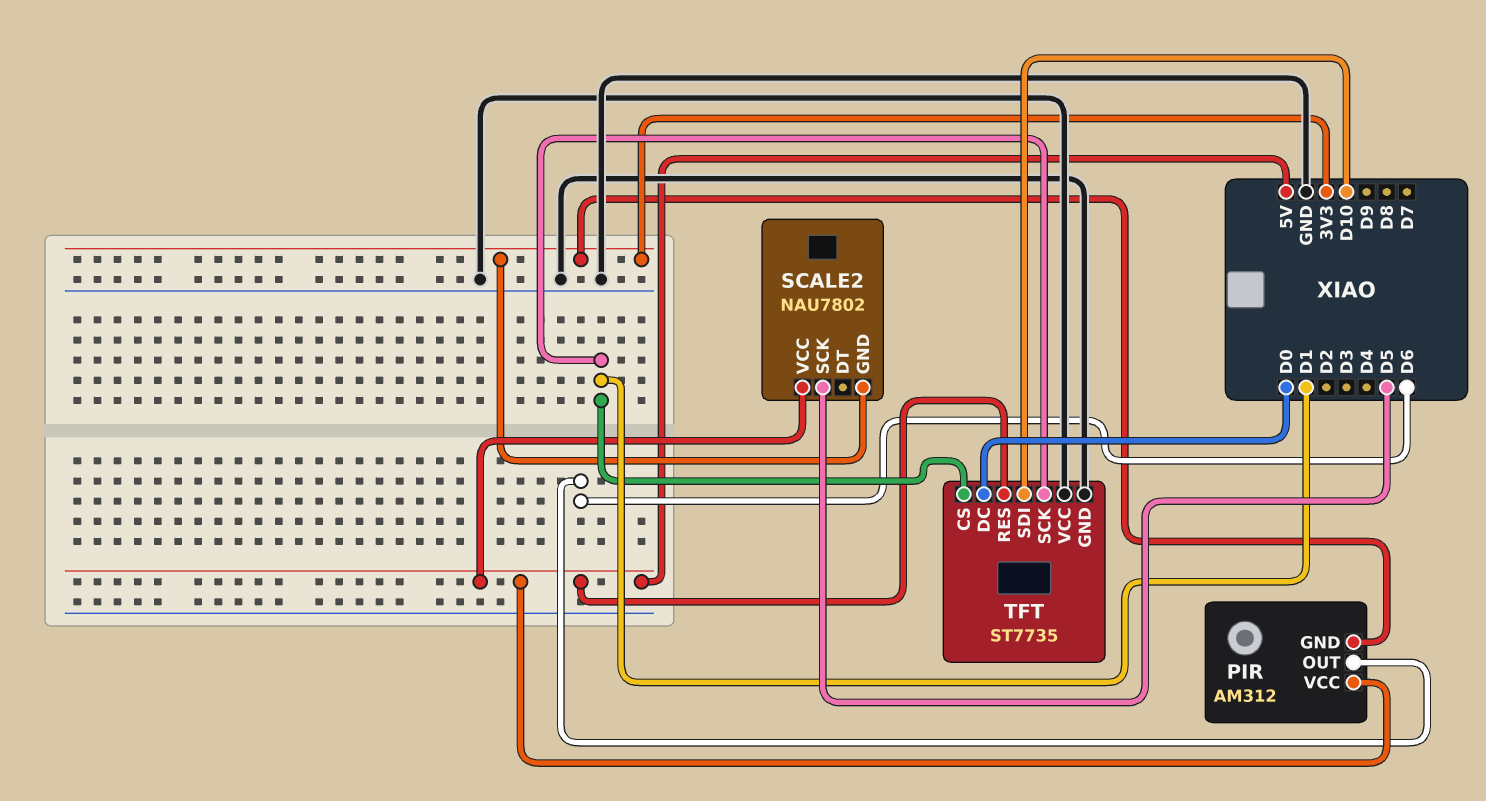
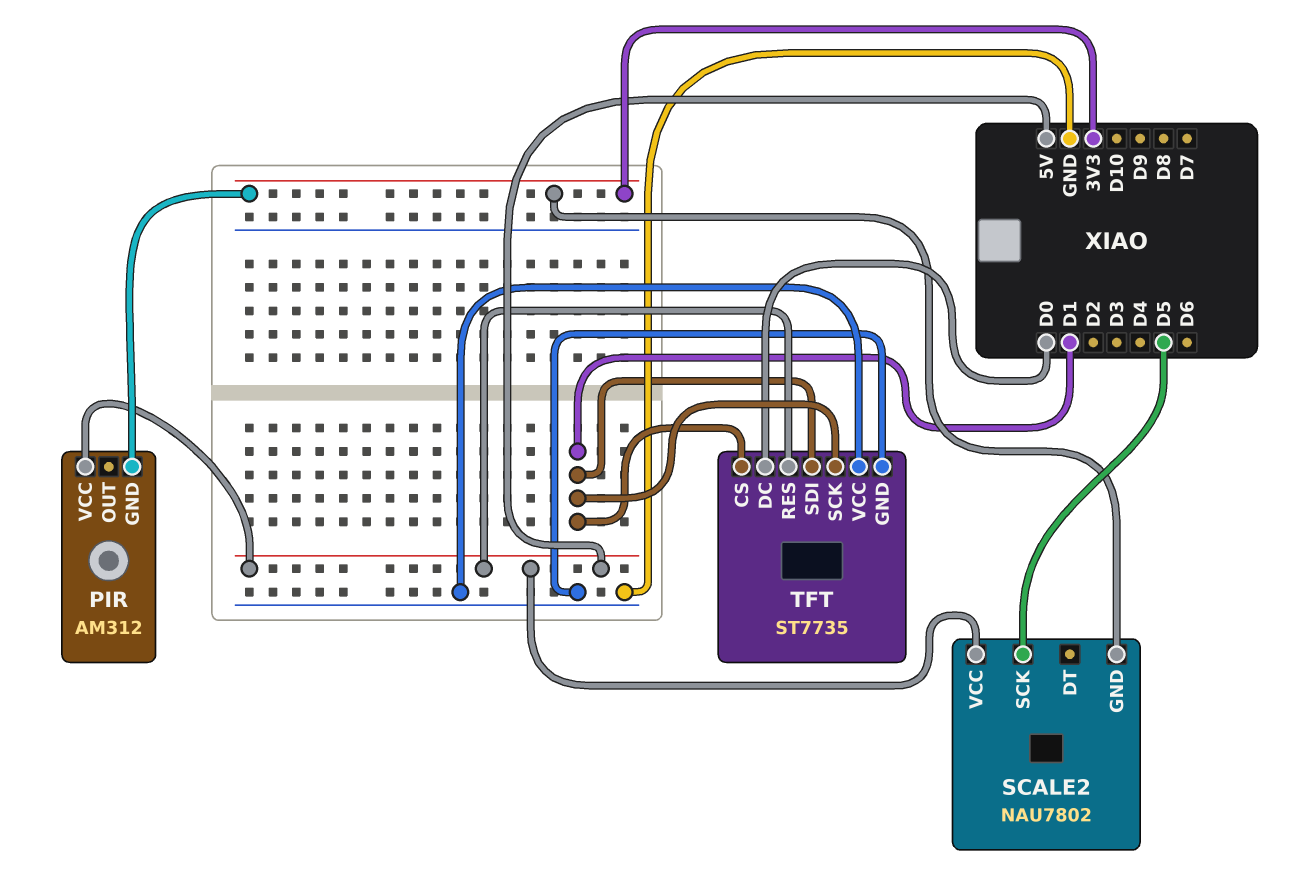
PIR pin OUT: D6 -> none
TFT pin SDI: D10 -> D1

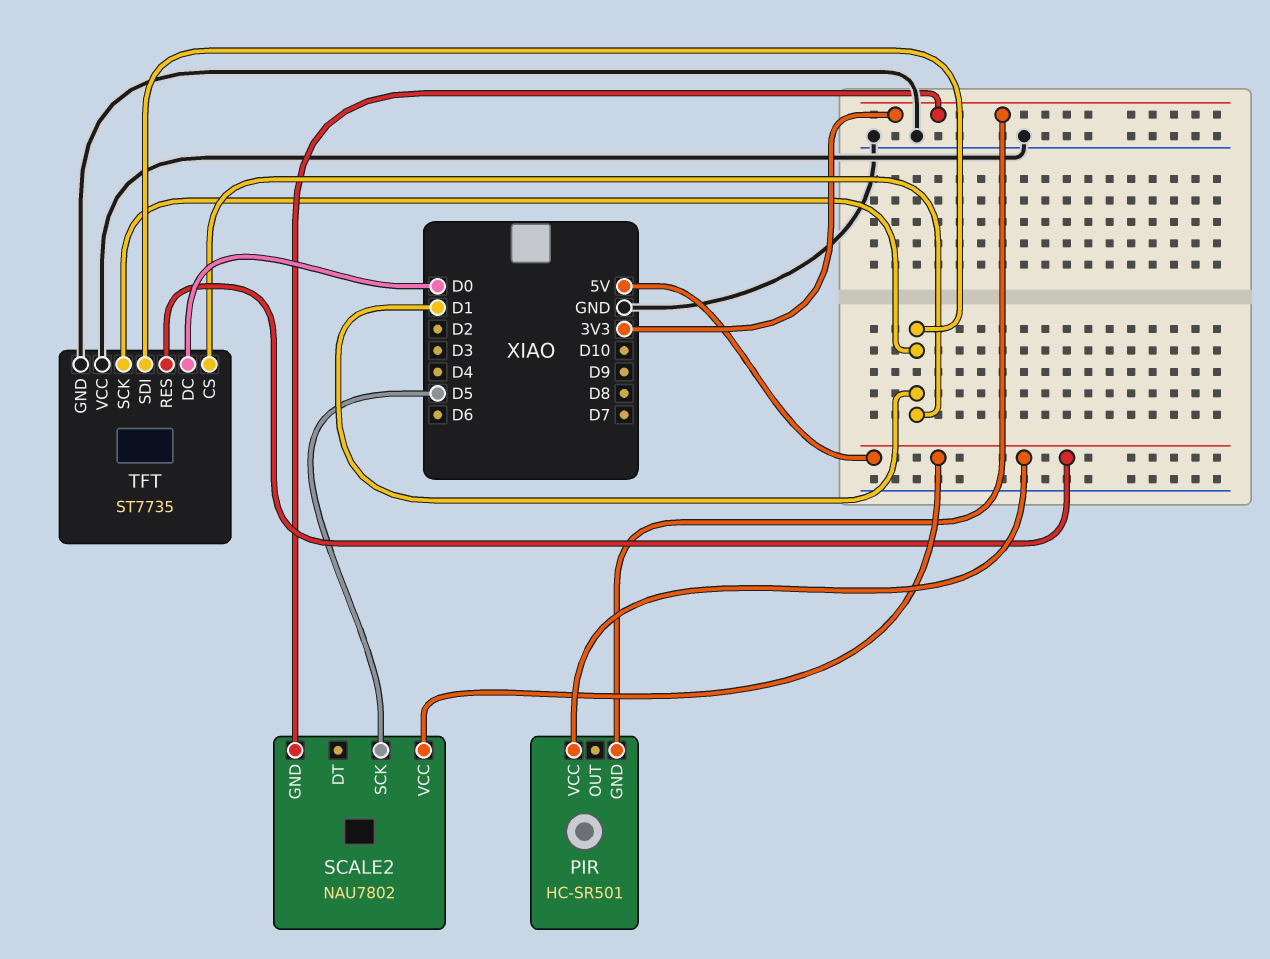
PIR: AM312 -> HC-SR501

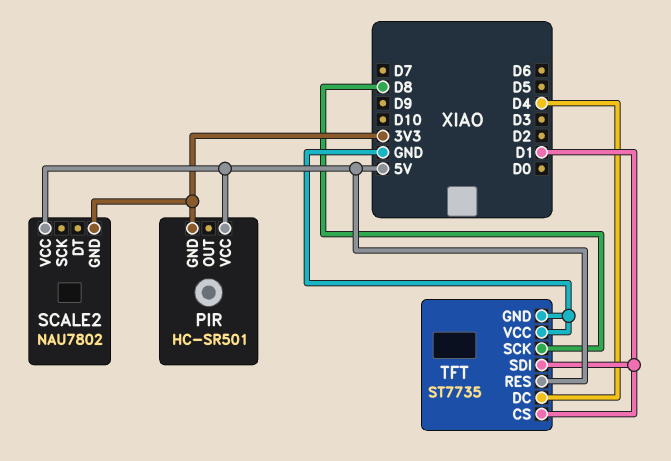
SCALE2 pin SCK: D5 -> none
TFT pin DC: D0 -> D4
TFT pin SCK: D1 -> D8

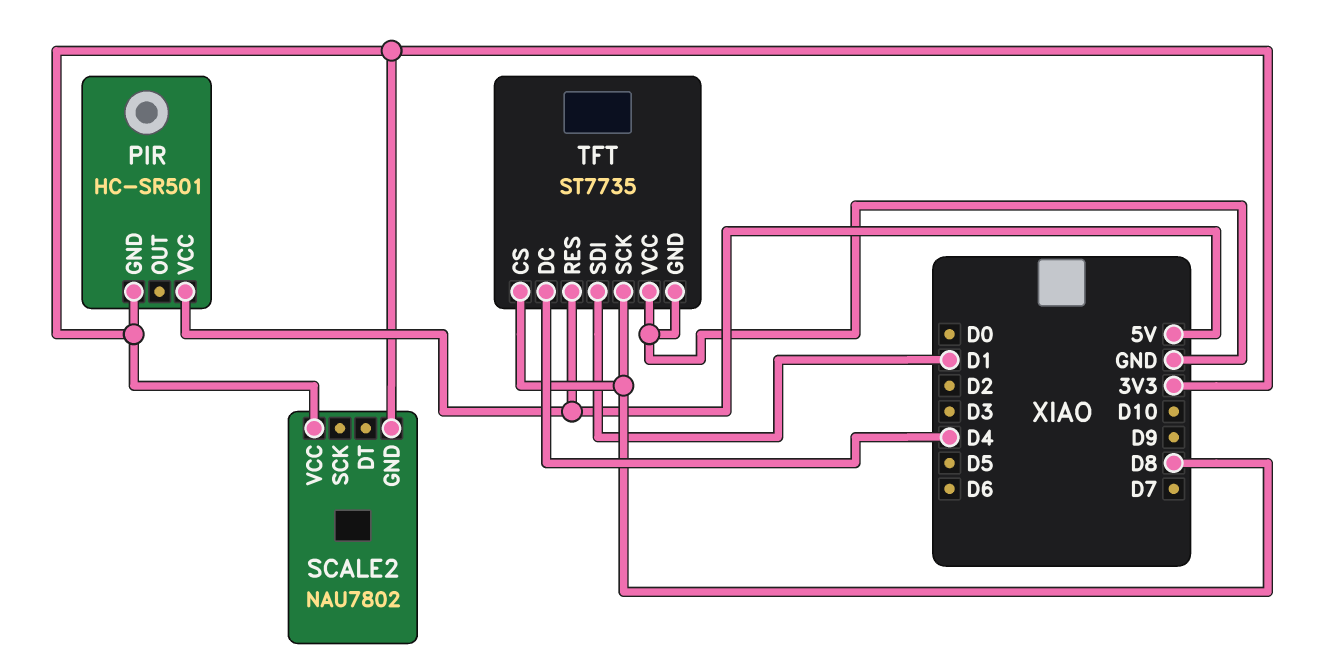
SCALE2 pin VCC: 5V -> 3V3
TFT pin CS: D1 -> D8

